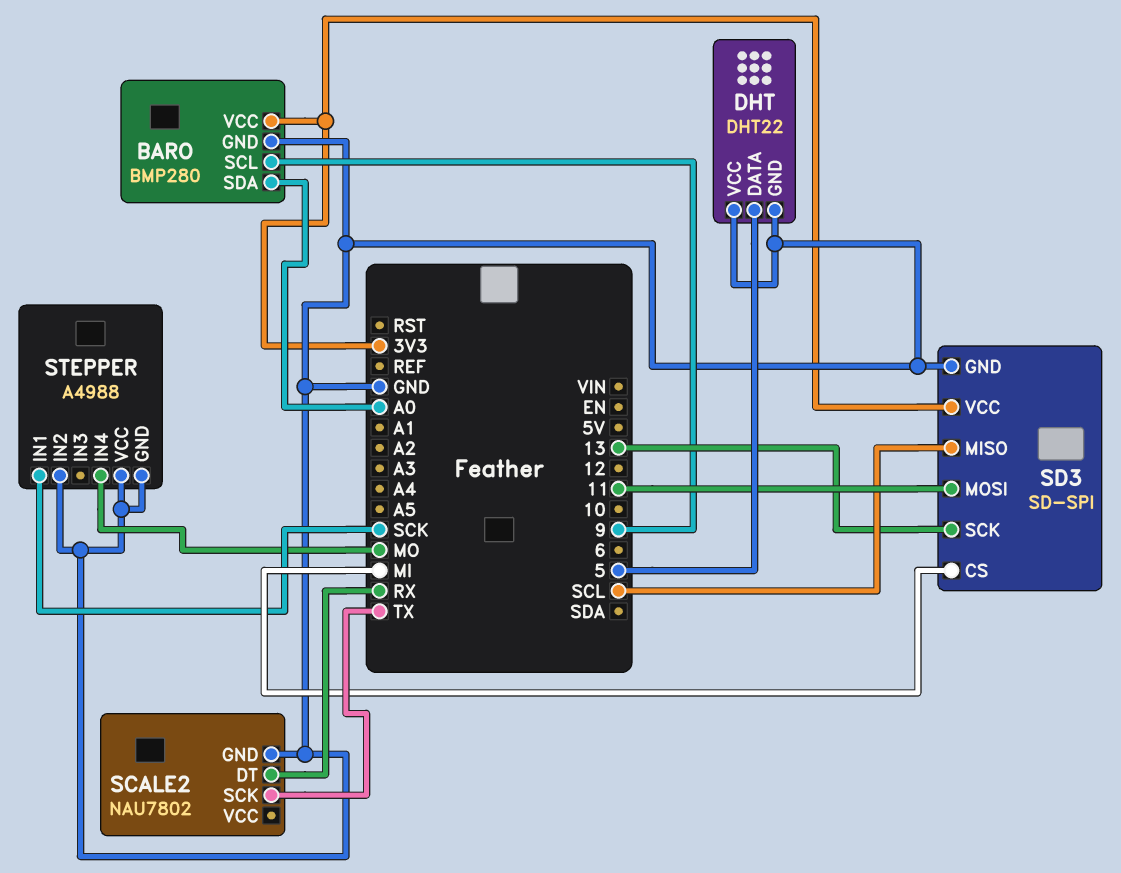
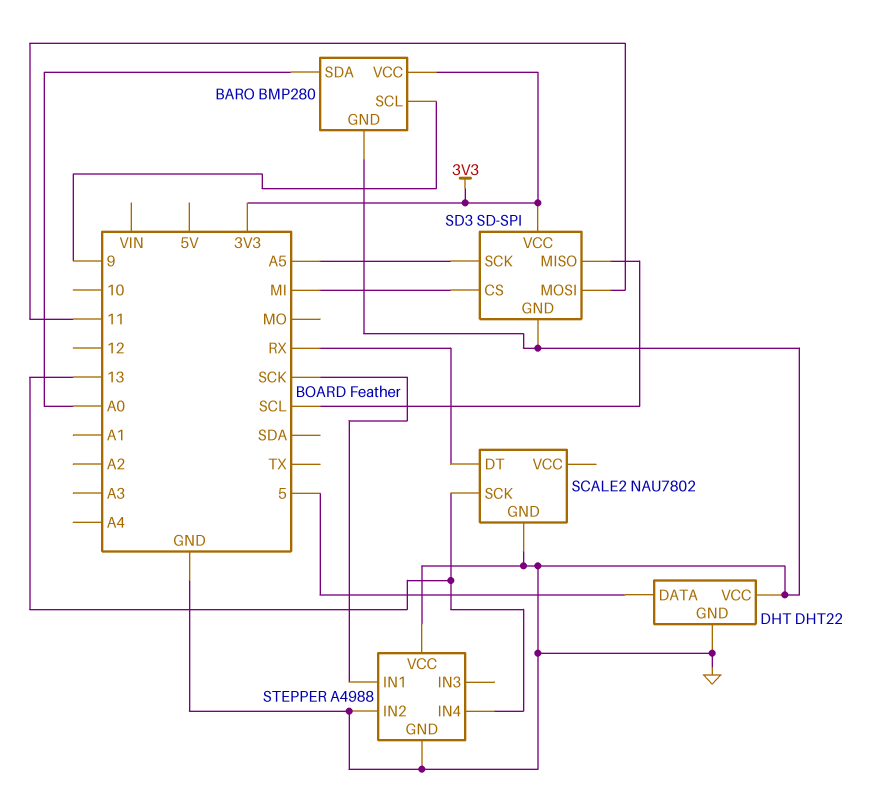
SCALE2 pin SCK: TX -> 13
SD3 pin SCK: 13 -> A5
STEPPER pin IN4: MO -> 13

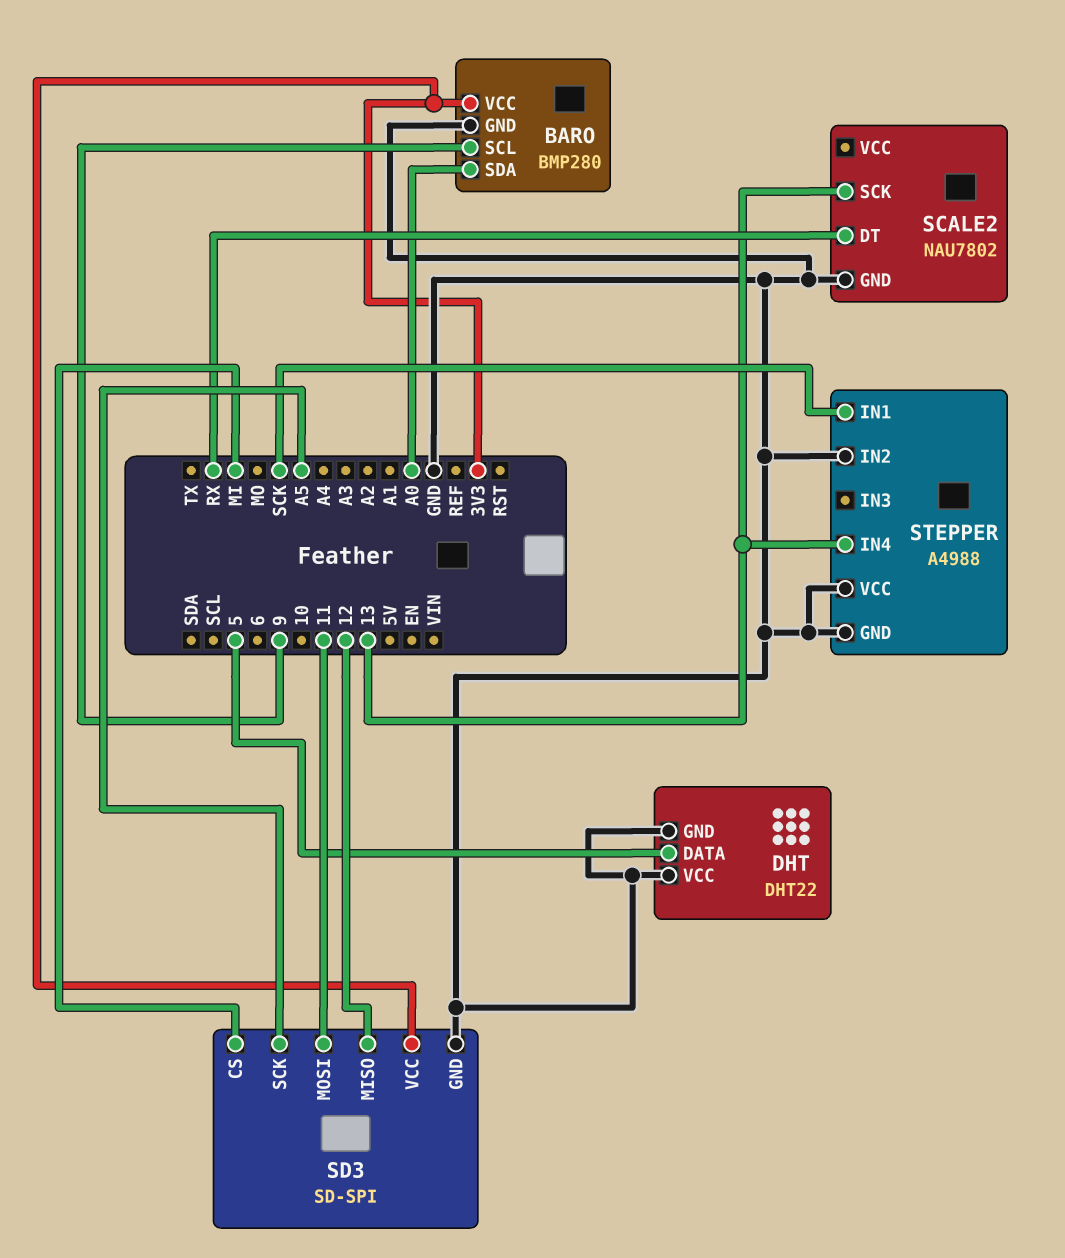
SD3 pin MISO: SCL -> 12

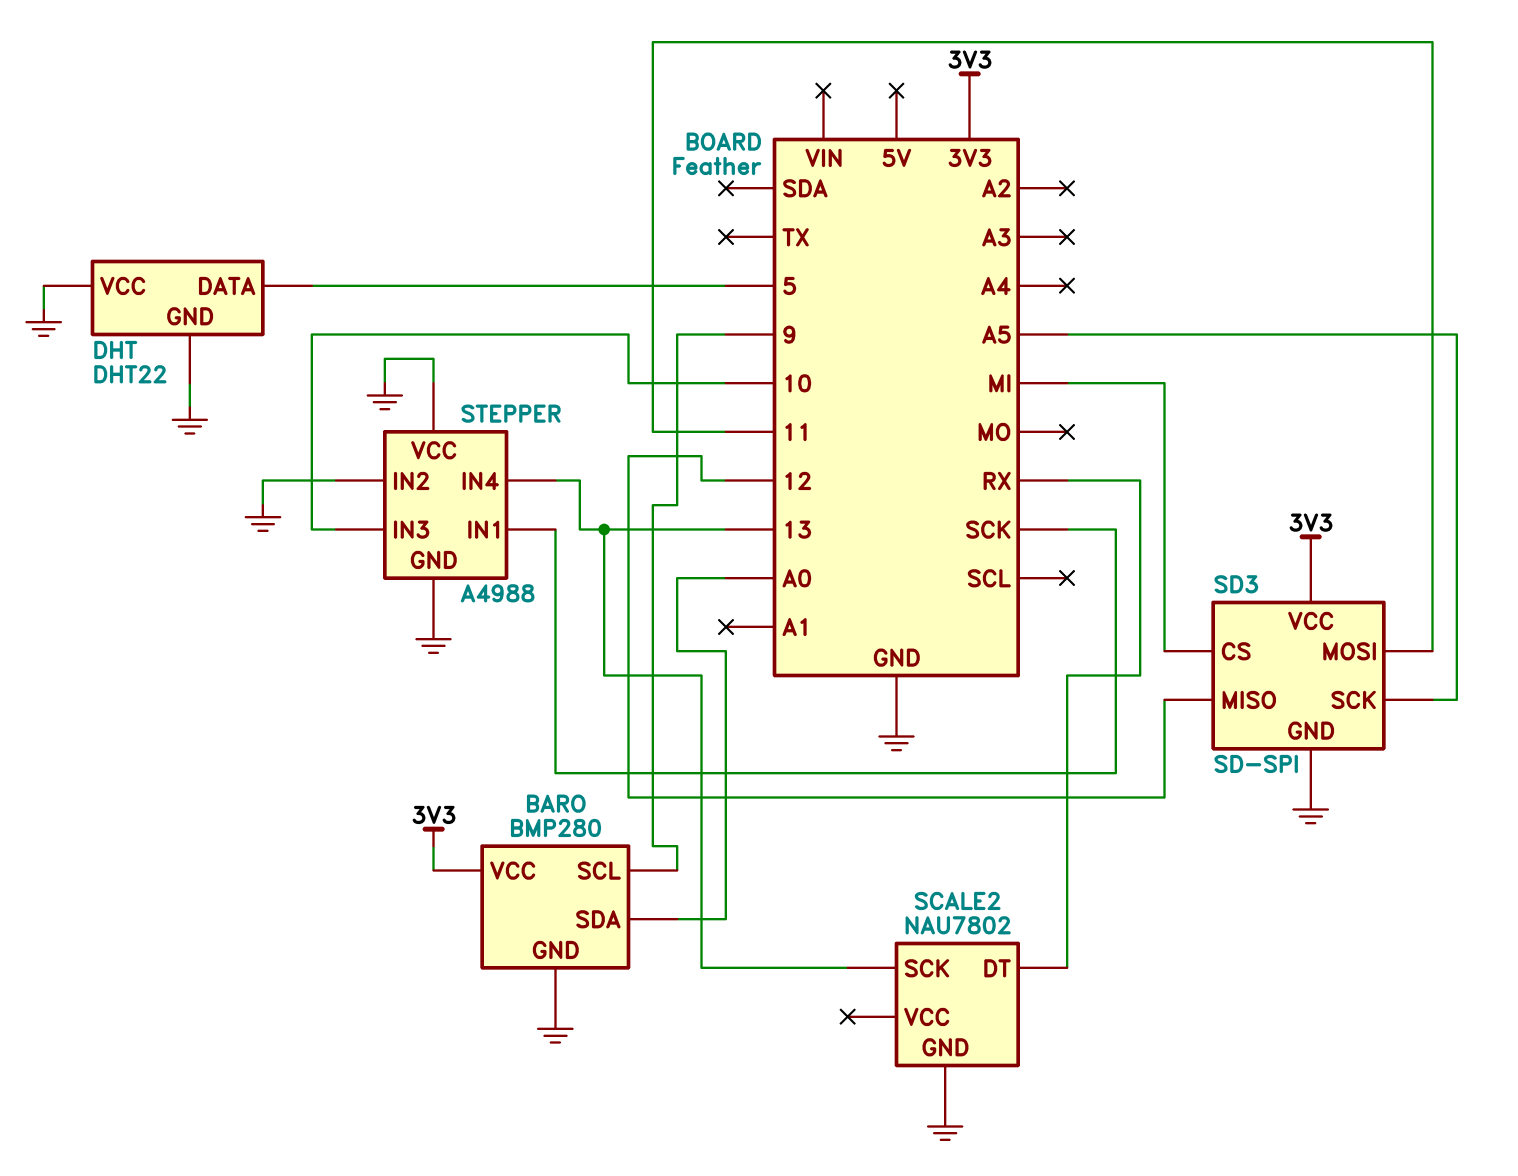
STEPPER pin IN3: none -> 10

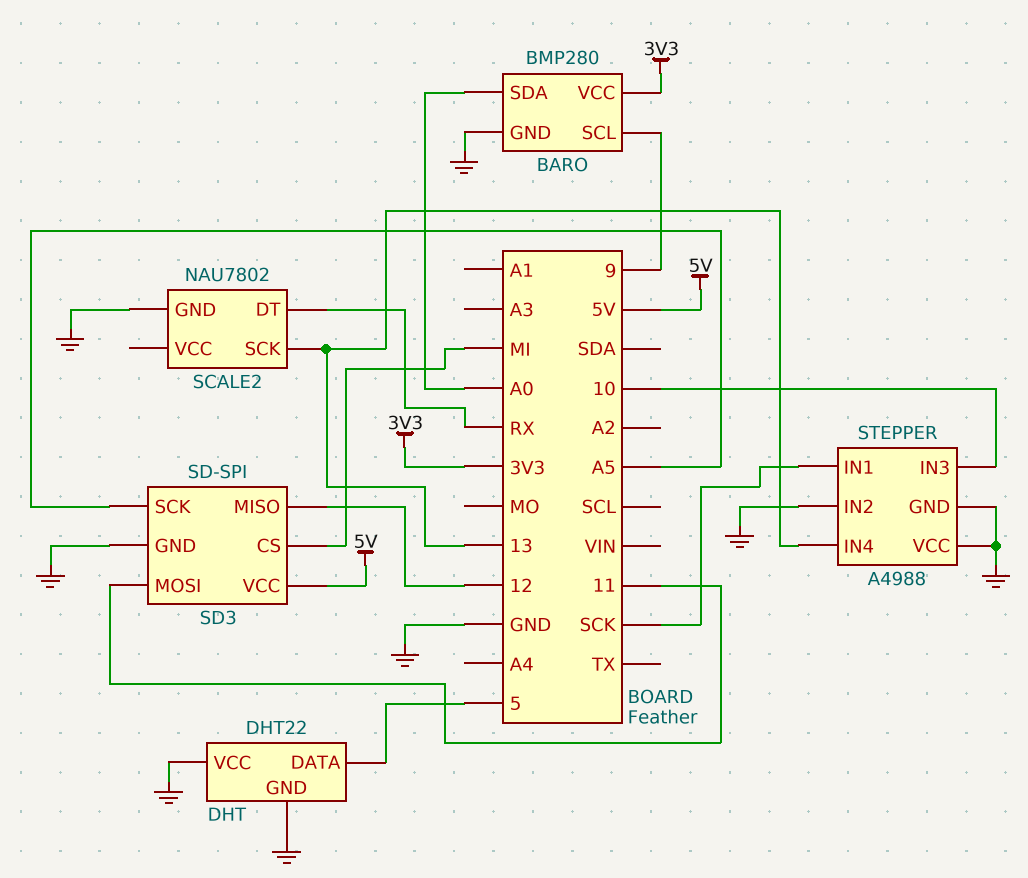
SD3 pin VCC: 3V3 -> 5V

